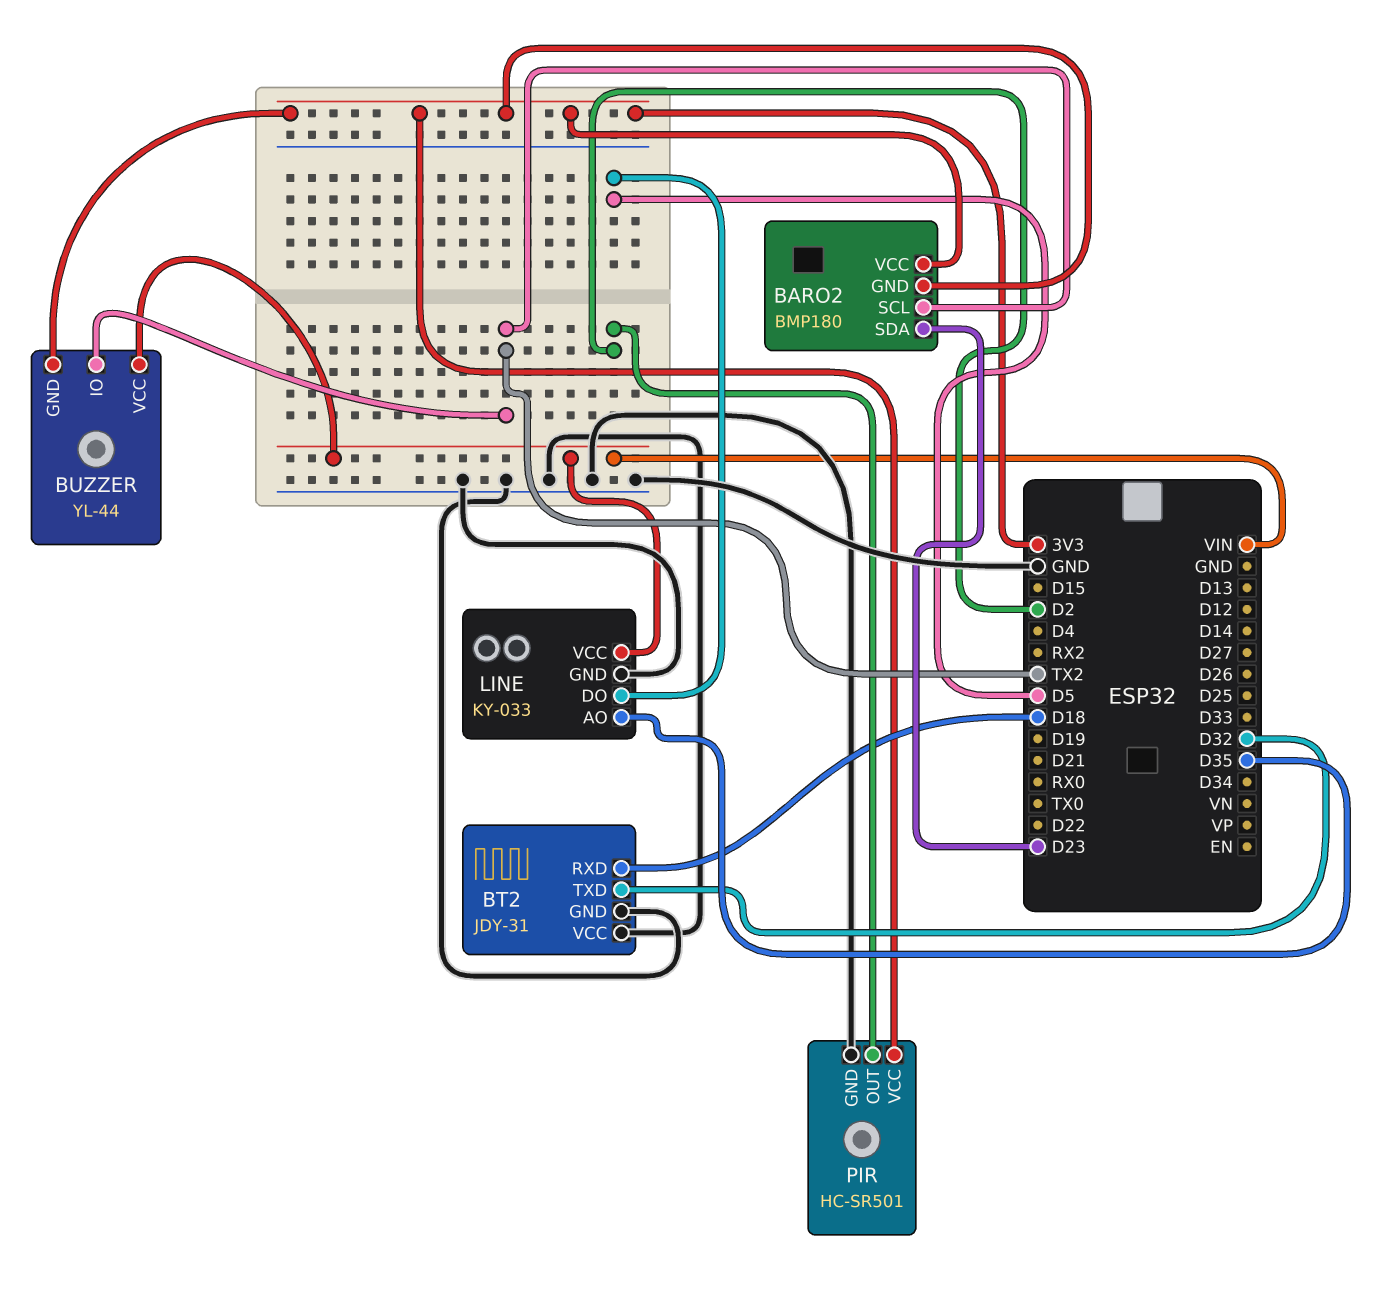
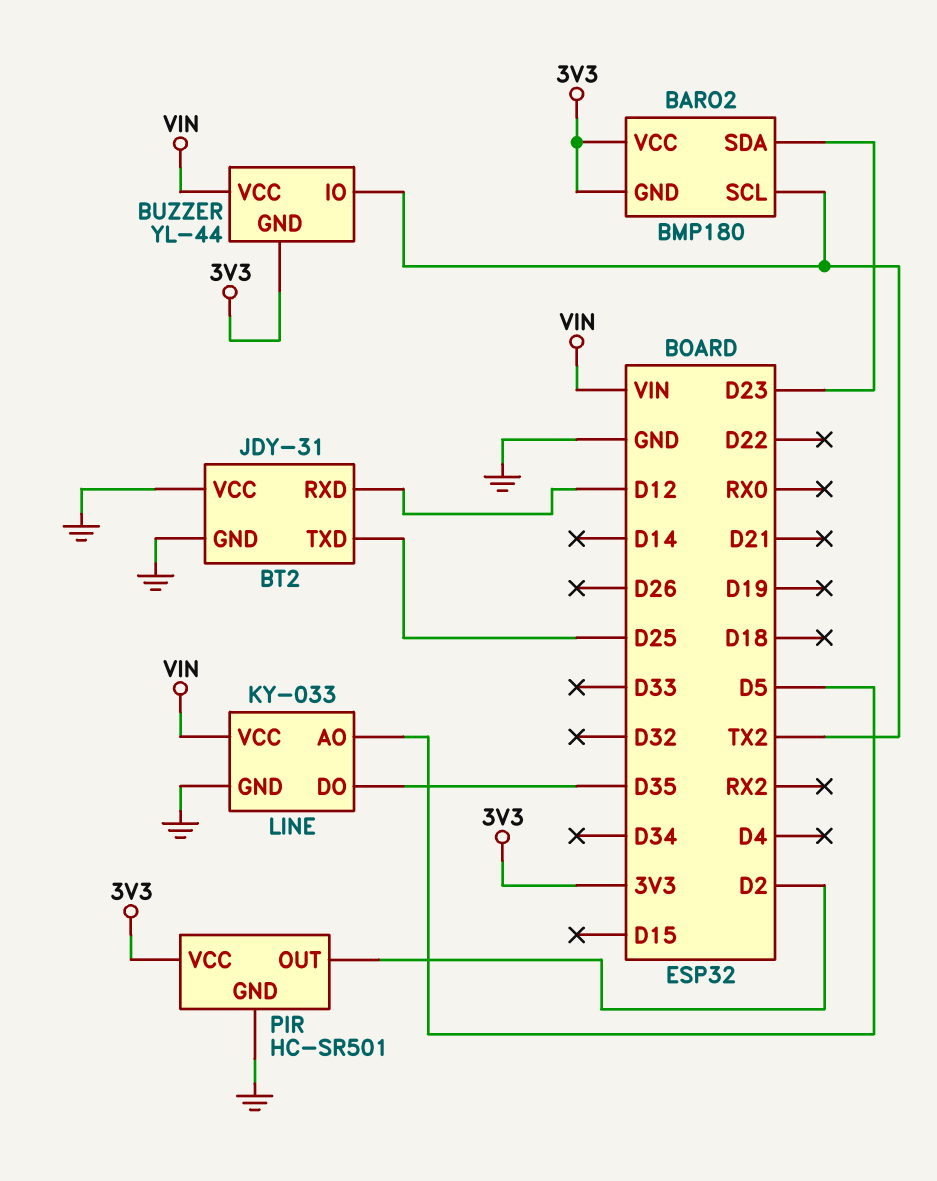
BT2 pin RXD: D18 -> D12
BT2 pin TXD: D32 -> D25
LINE pin AO: D35 -> D5
LINE pin DO: D5 -> D35

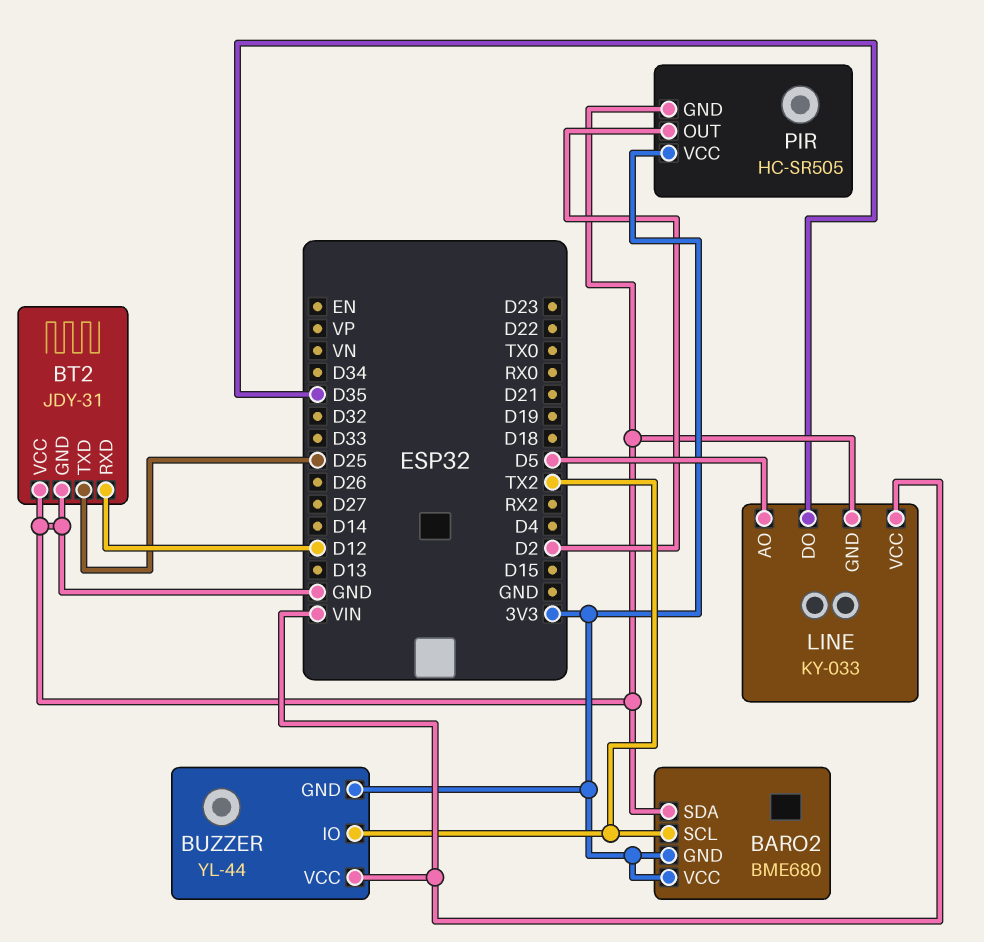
BARO2: BMP180 -> BME680
BARO2 pin SDA: D23 -> GND
PIR: HC-SR501 -> HC-SR505

